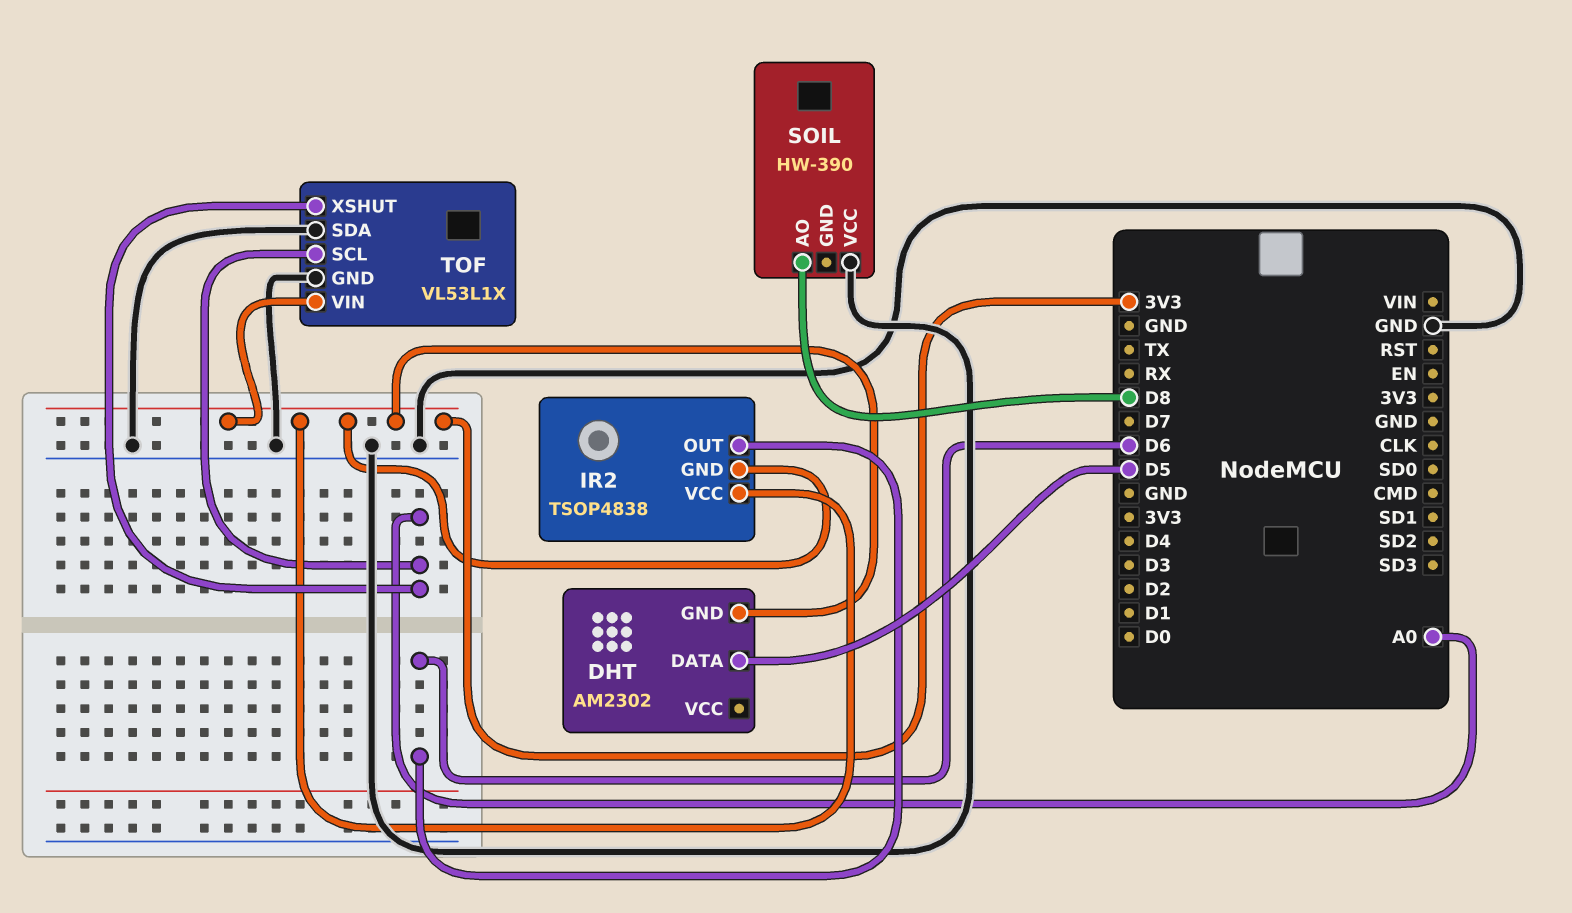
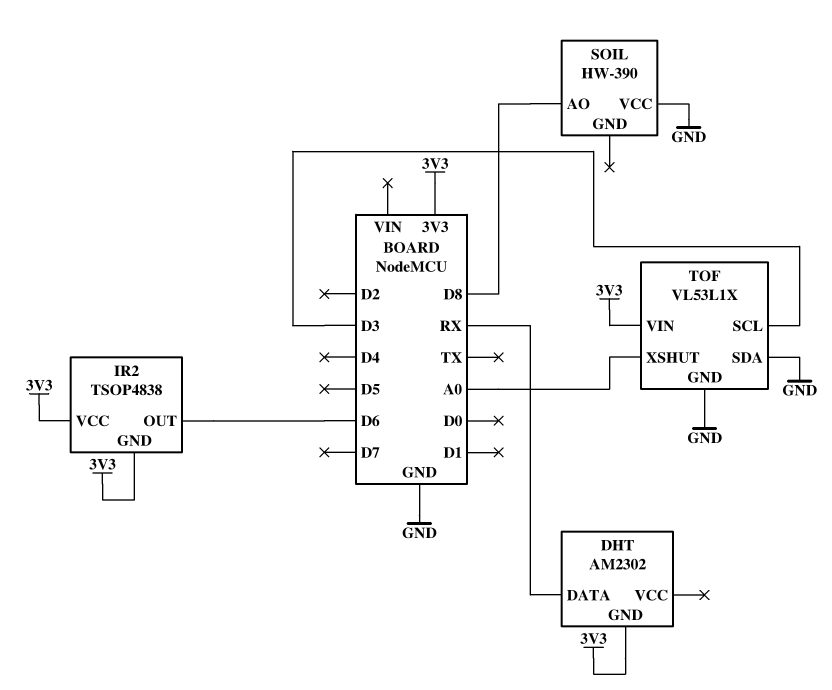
DHT pin DATA: D5 -> RX
TOF pin SCL: A0 -> D3

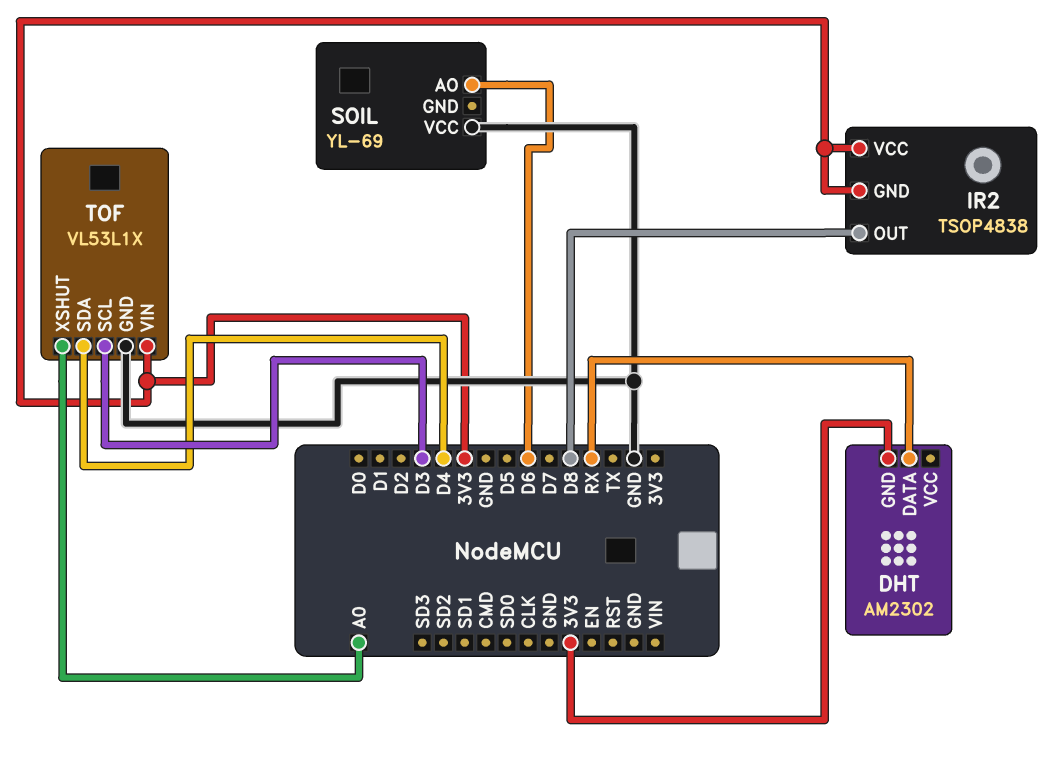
IR2 pin OUT: D6 -> D8
SOIL: HW-390 -> YL-69
SOIL pin AO: D8 -> D6
TOF pin SDA: GND -> D4

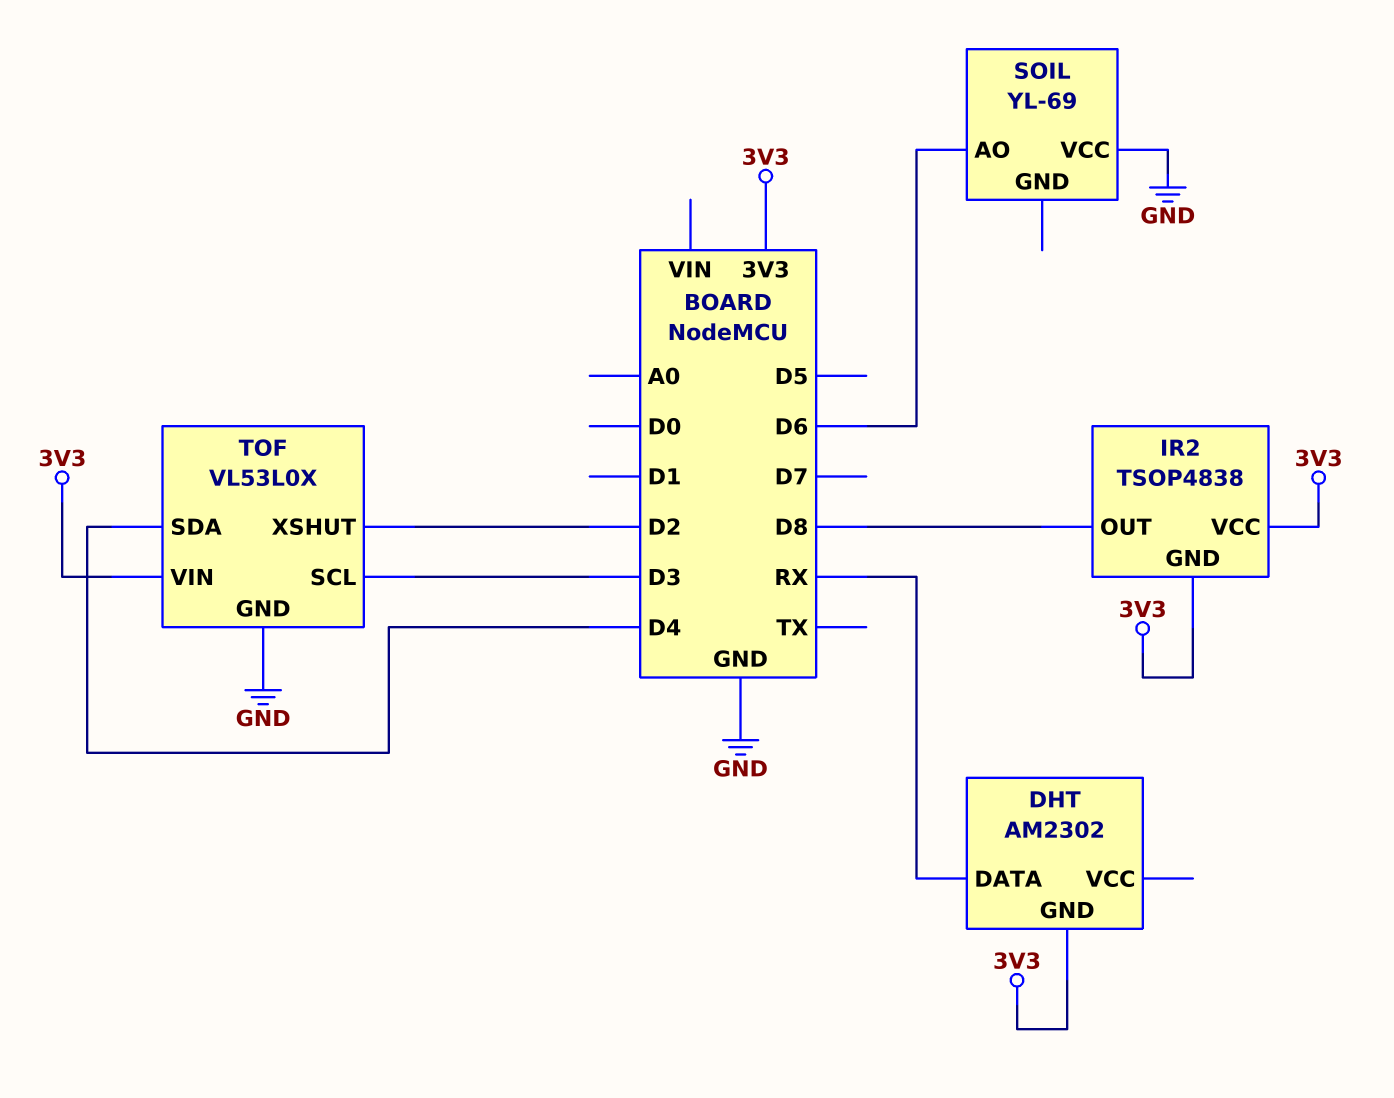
TOF: VL53L1X -> VL53L0X
TOF pin XSHUT: A0 -> D2

